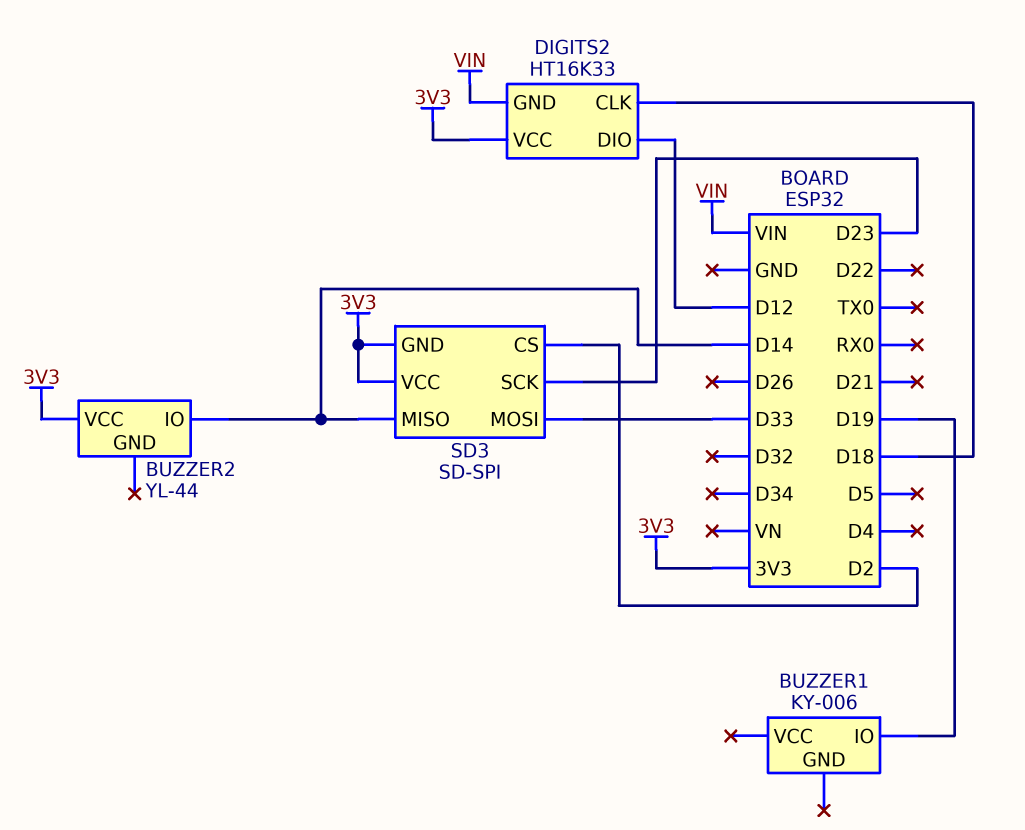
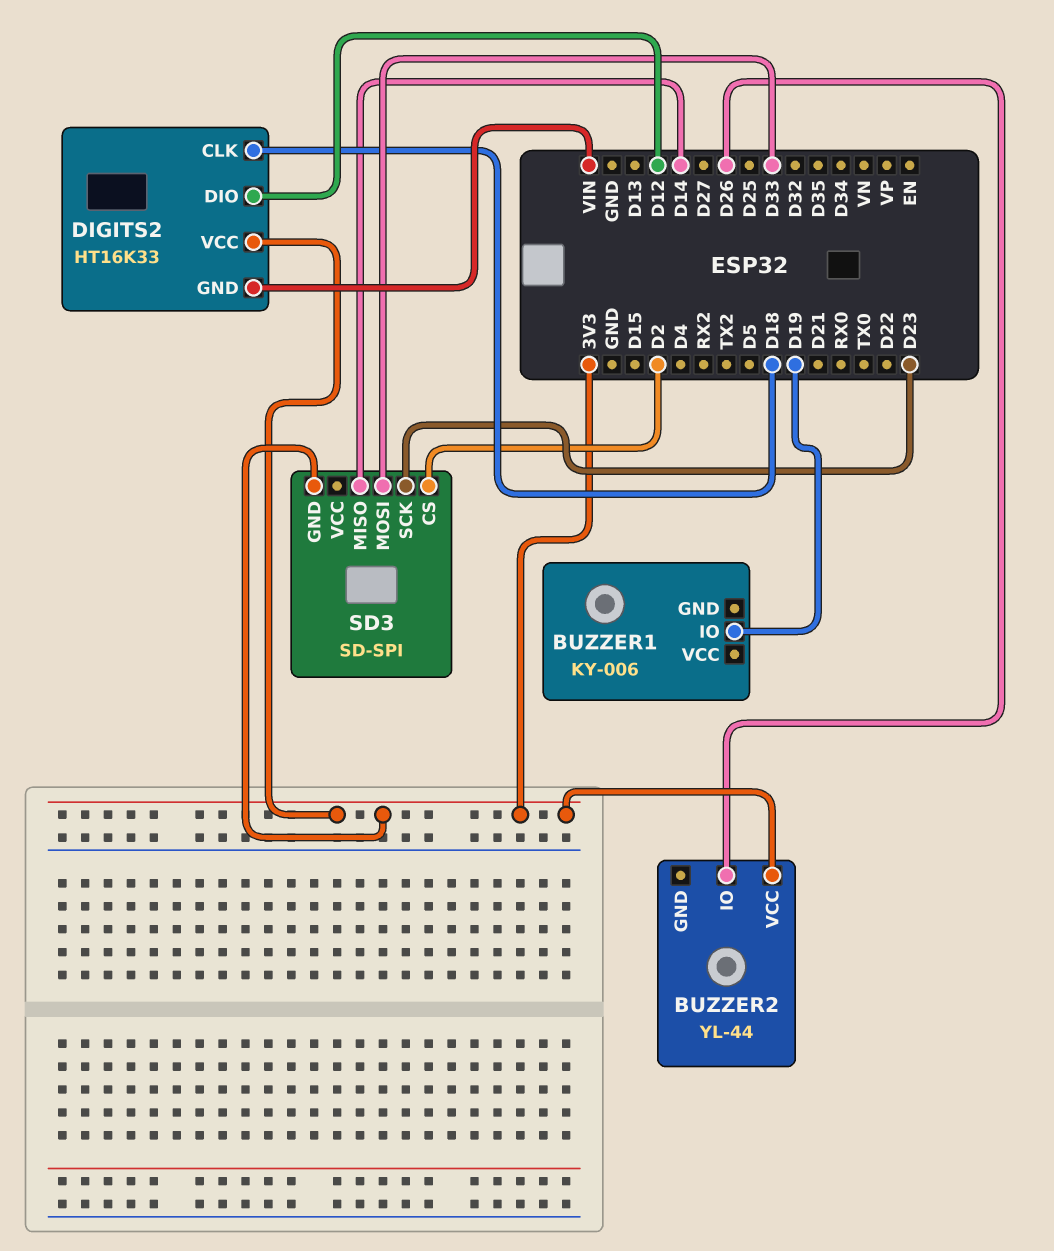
BUZZER2 pin IO: D14 -> D26
SD3 pin VCC: 3V3 -> none

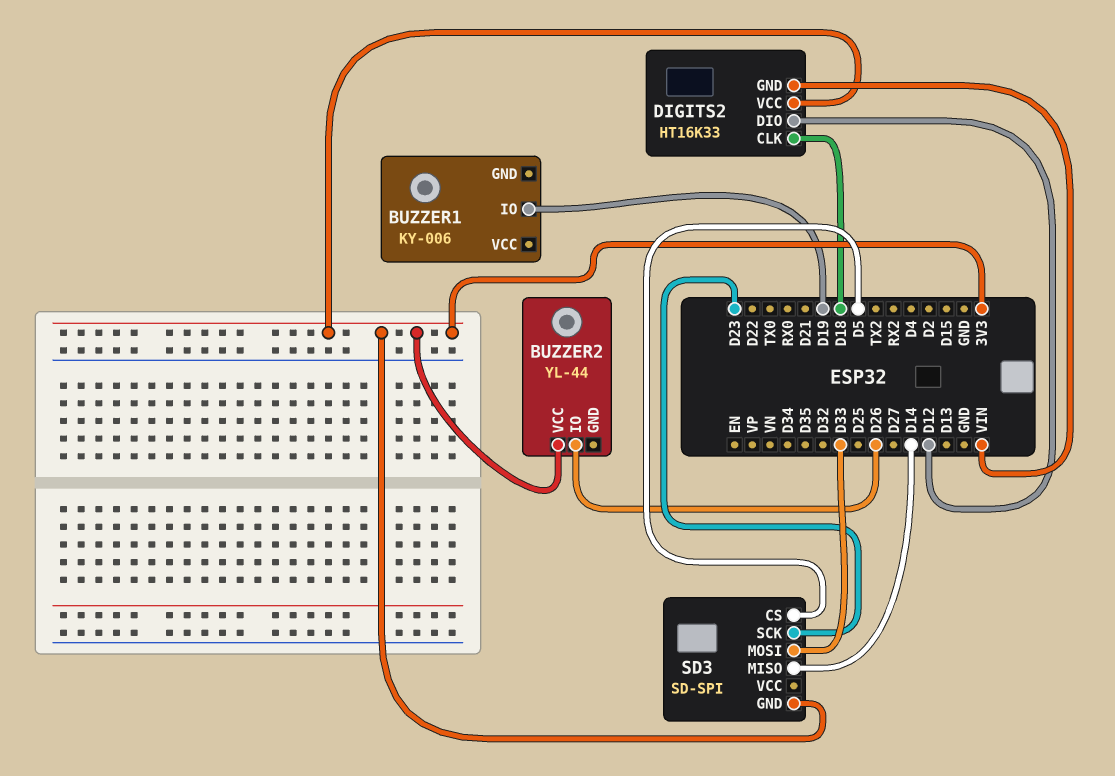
SD3 pin CS: D2 -> D5

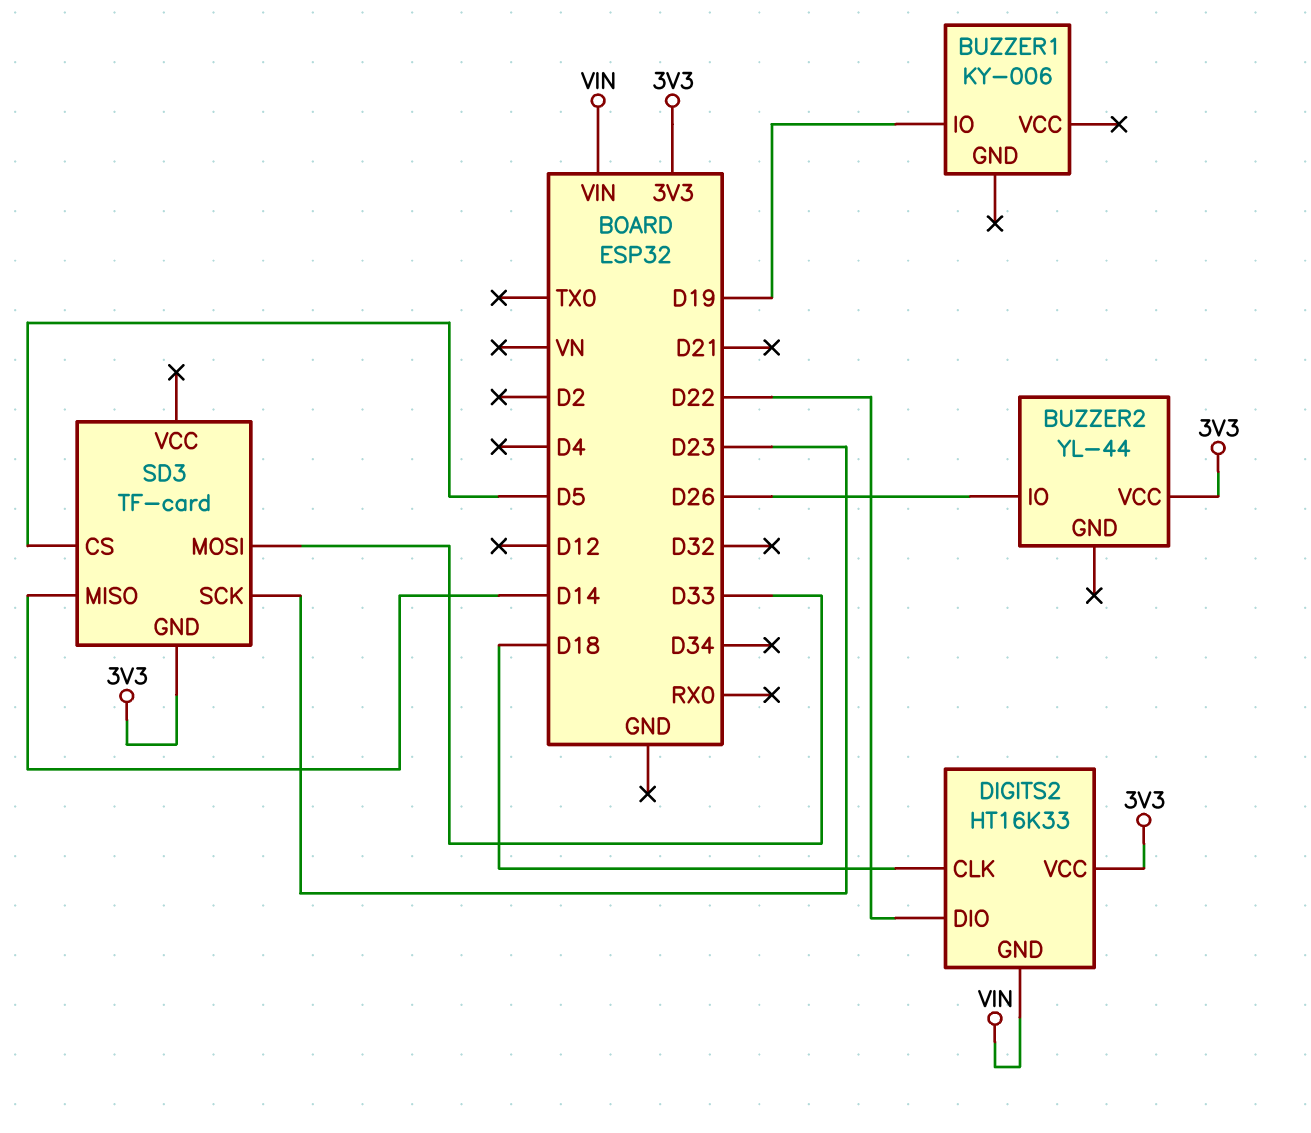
DIGITS2 pin DIO: D12 -> D22
SD3: SD-SPI -> TF-card

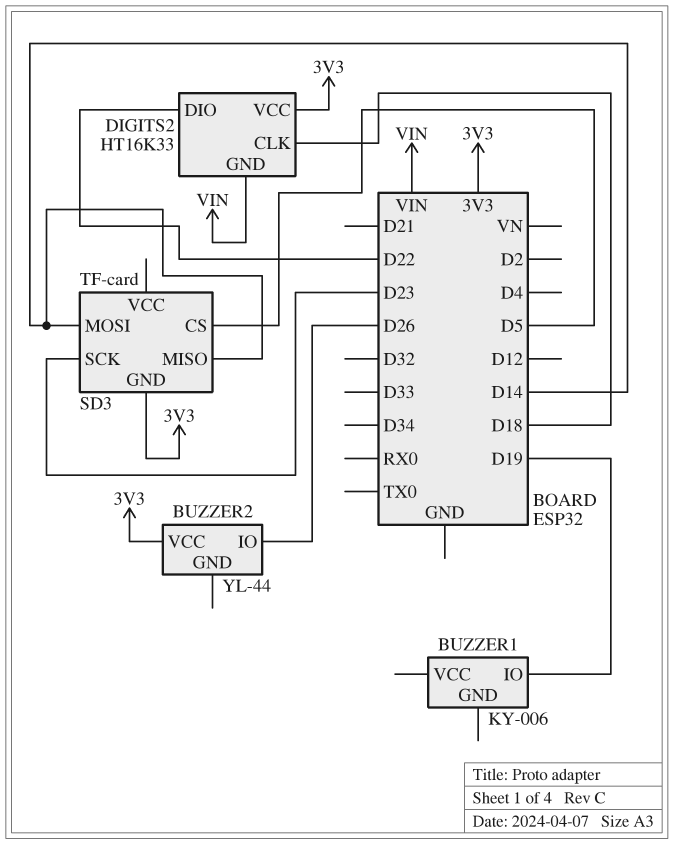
SD3 pin MOSI: D33 -> D14

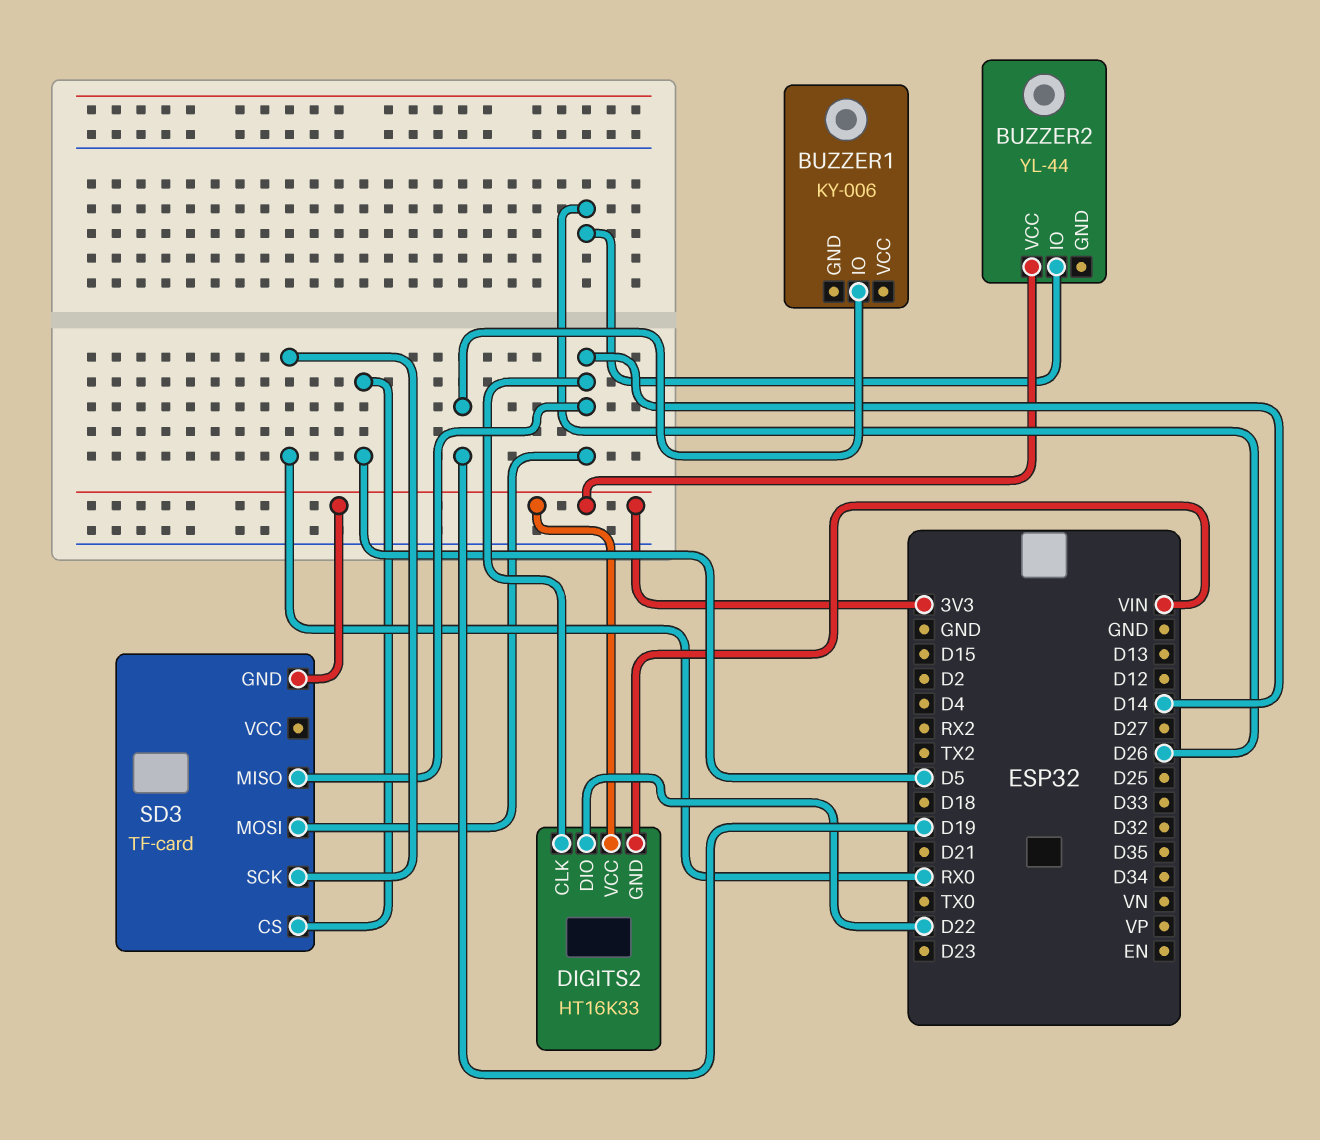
DIGITS2 pin CLK: D18 -> D14
SD3 pin SCK: D23 -> RX0

